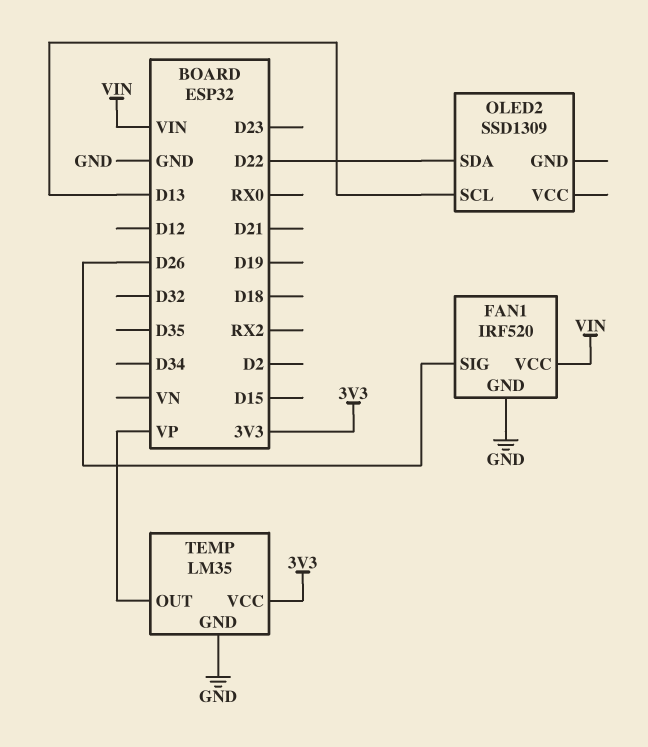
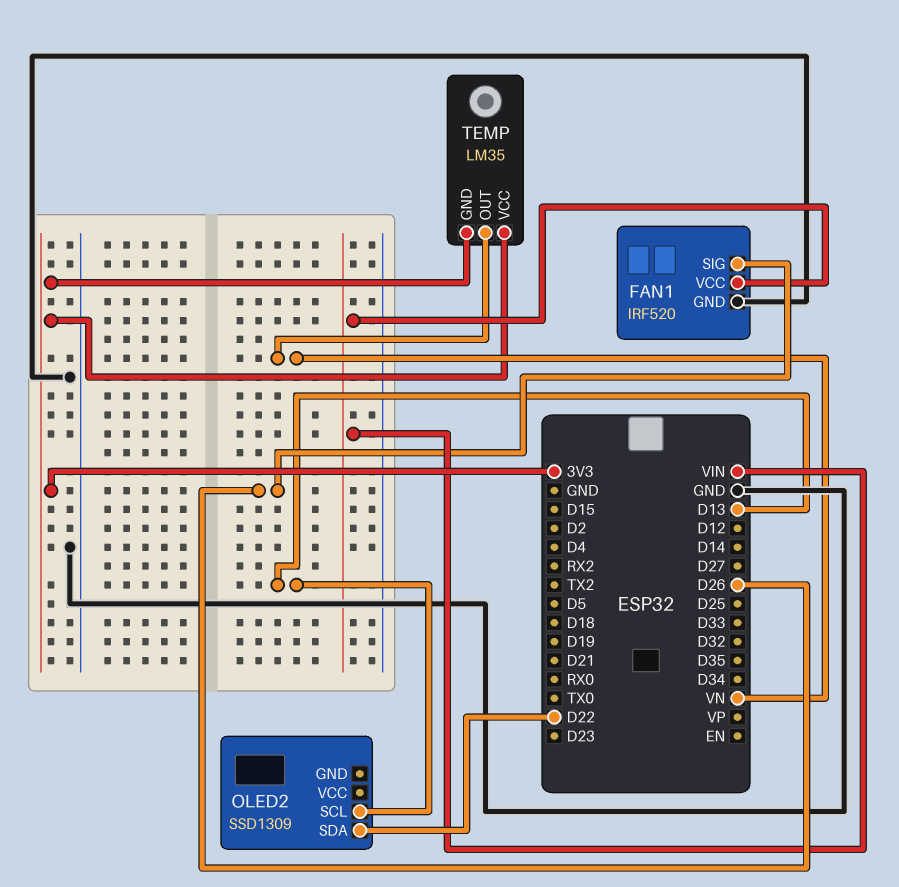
TEMP pin GND: GND -> 3V3
TEMP pin OUT: VP -> VN

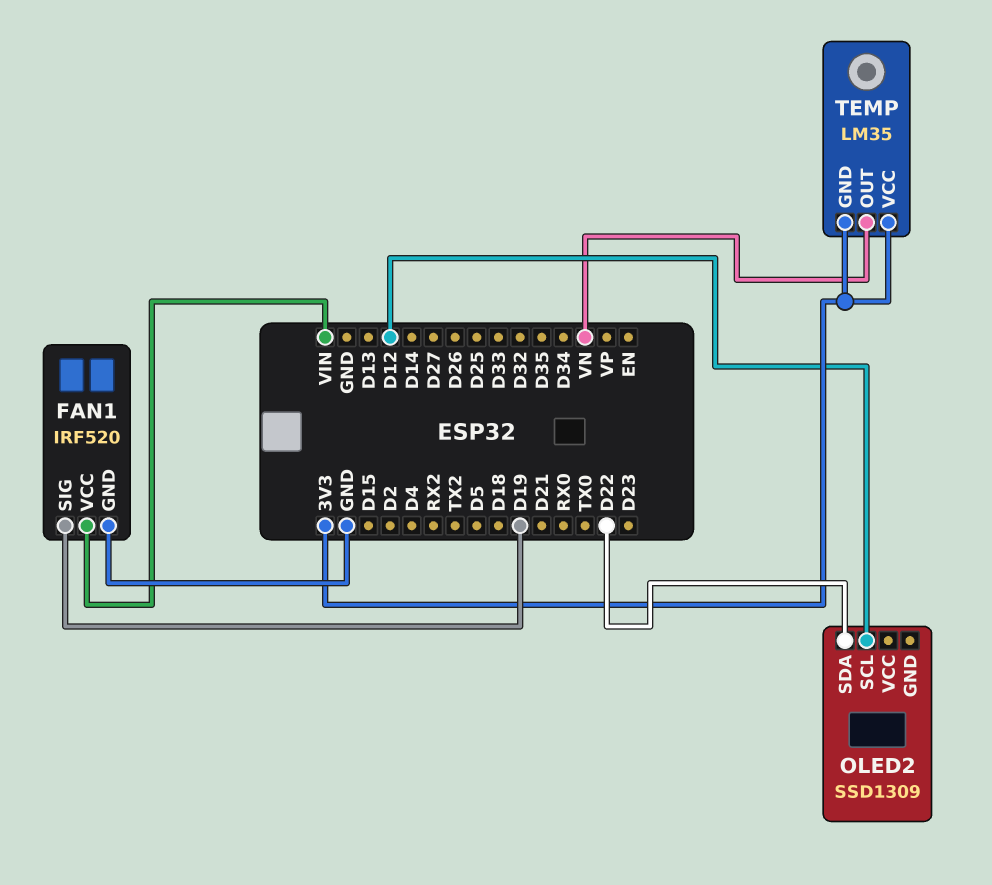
FAN1 pin SIG: D26 -> D19
OLED2 pin SCL: D13 -> D12

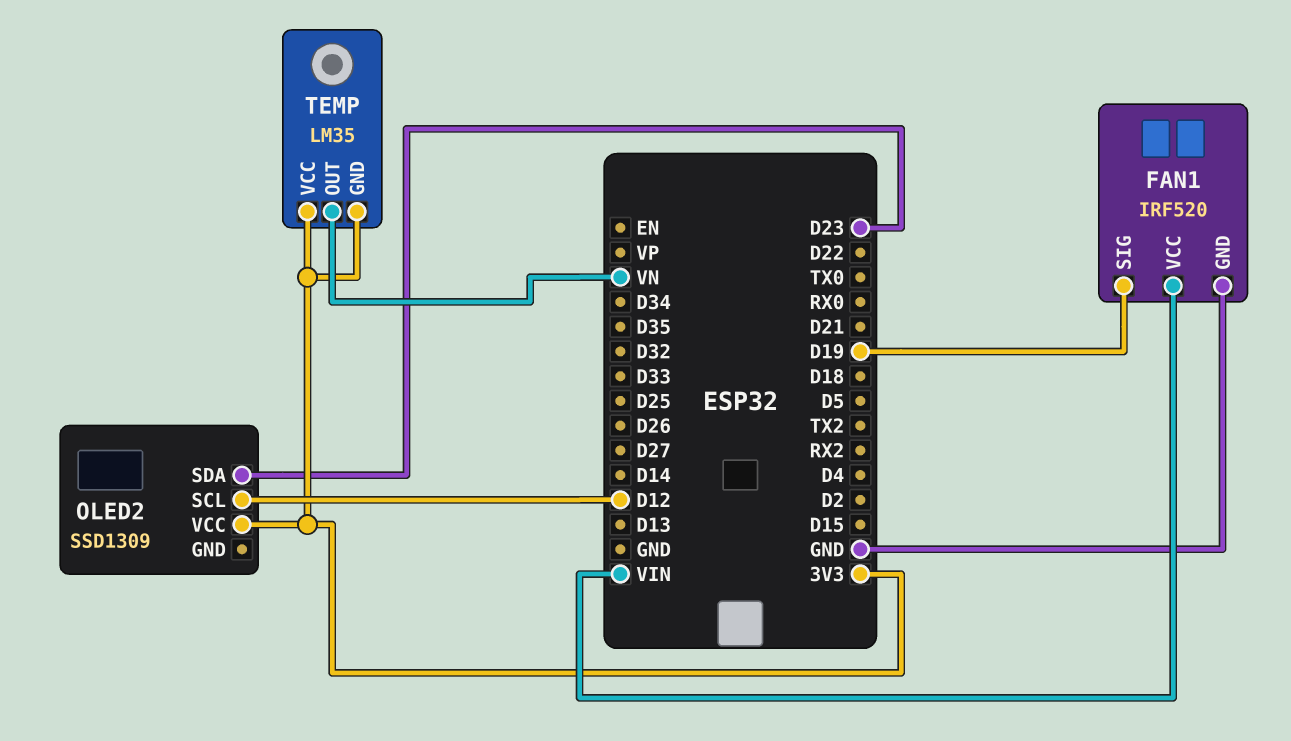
OLED2 pin SDA: D22 -> D23
OLED2 pin VCC: none -> 3V3

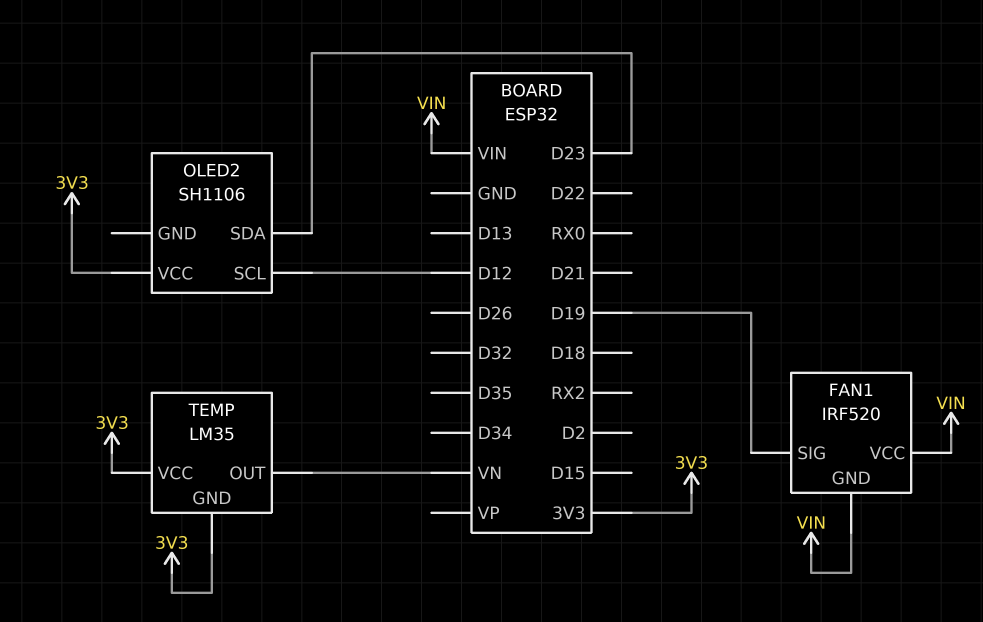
FAN1 pin GND: GND -> VIN
OLED2: SSD1309 -> SH1106

